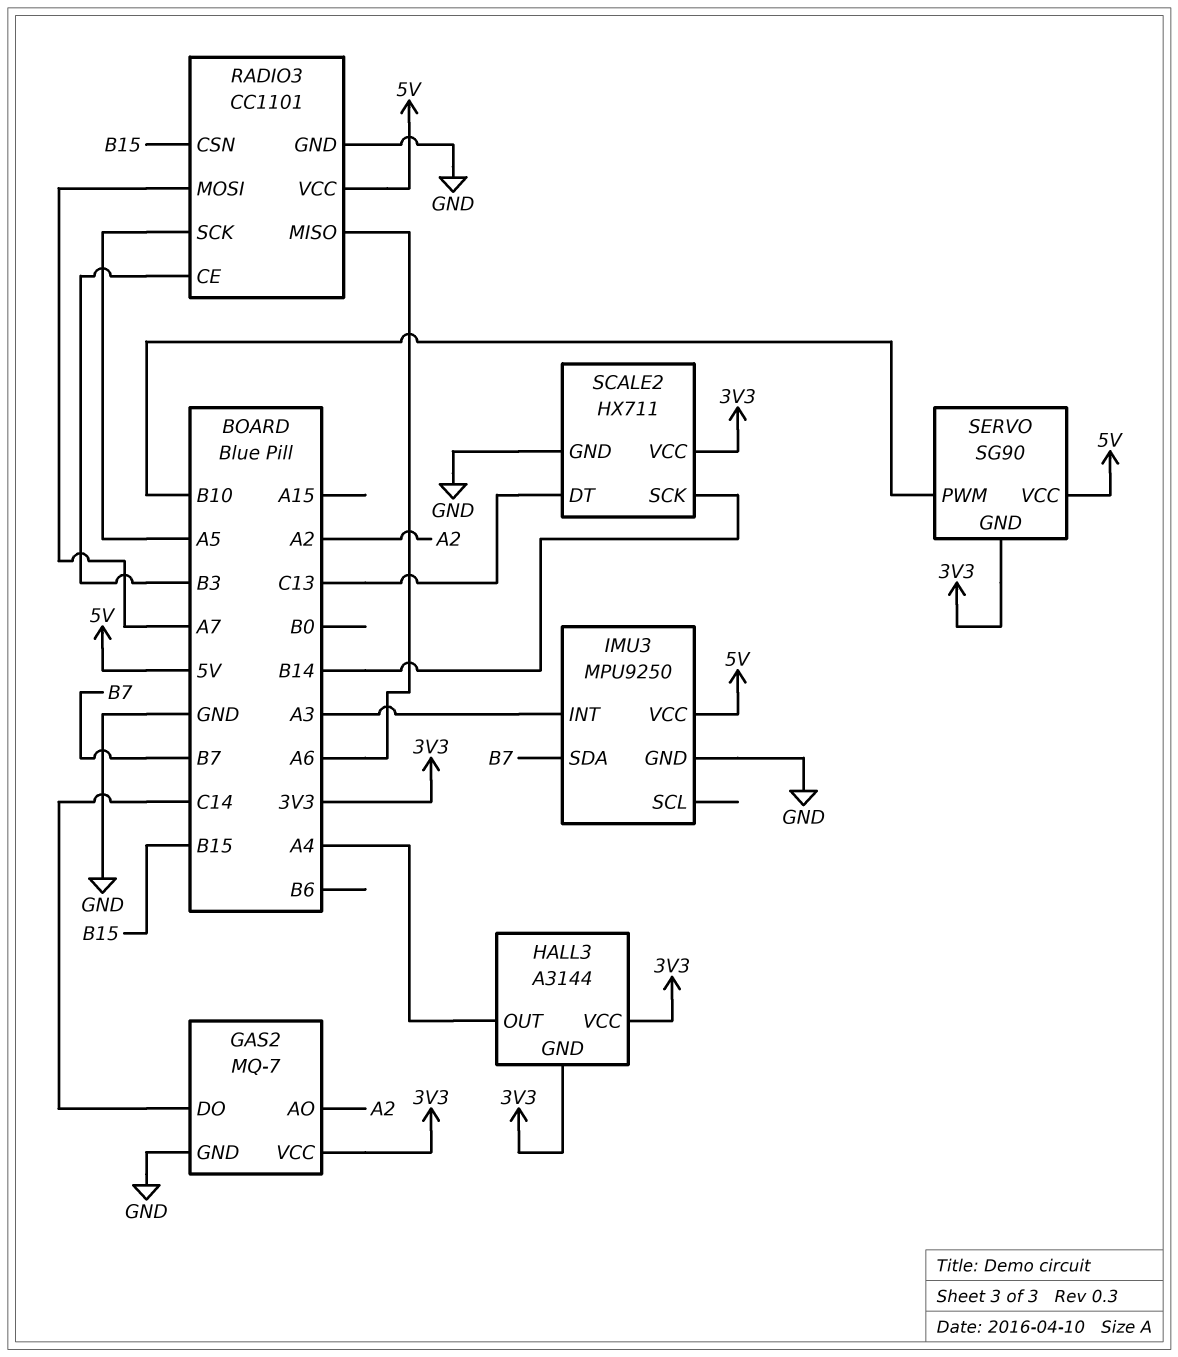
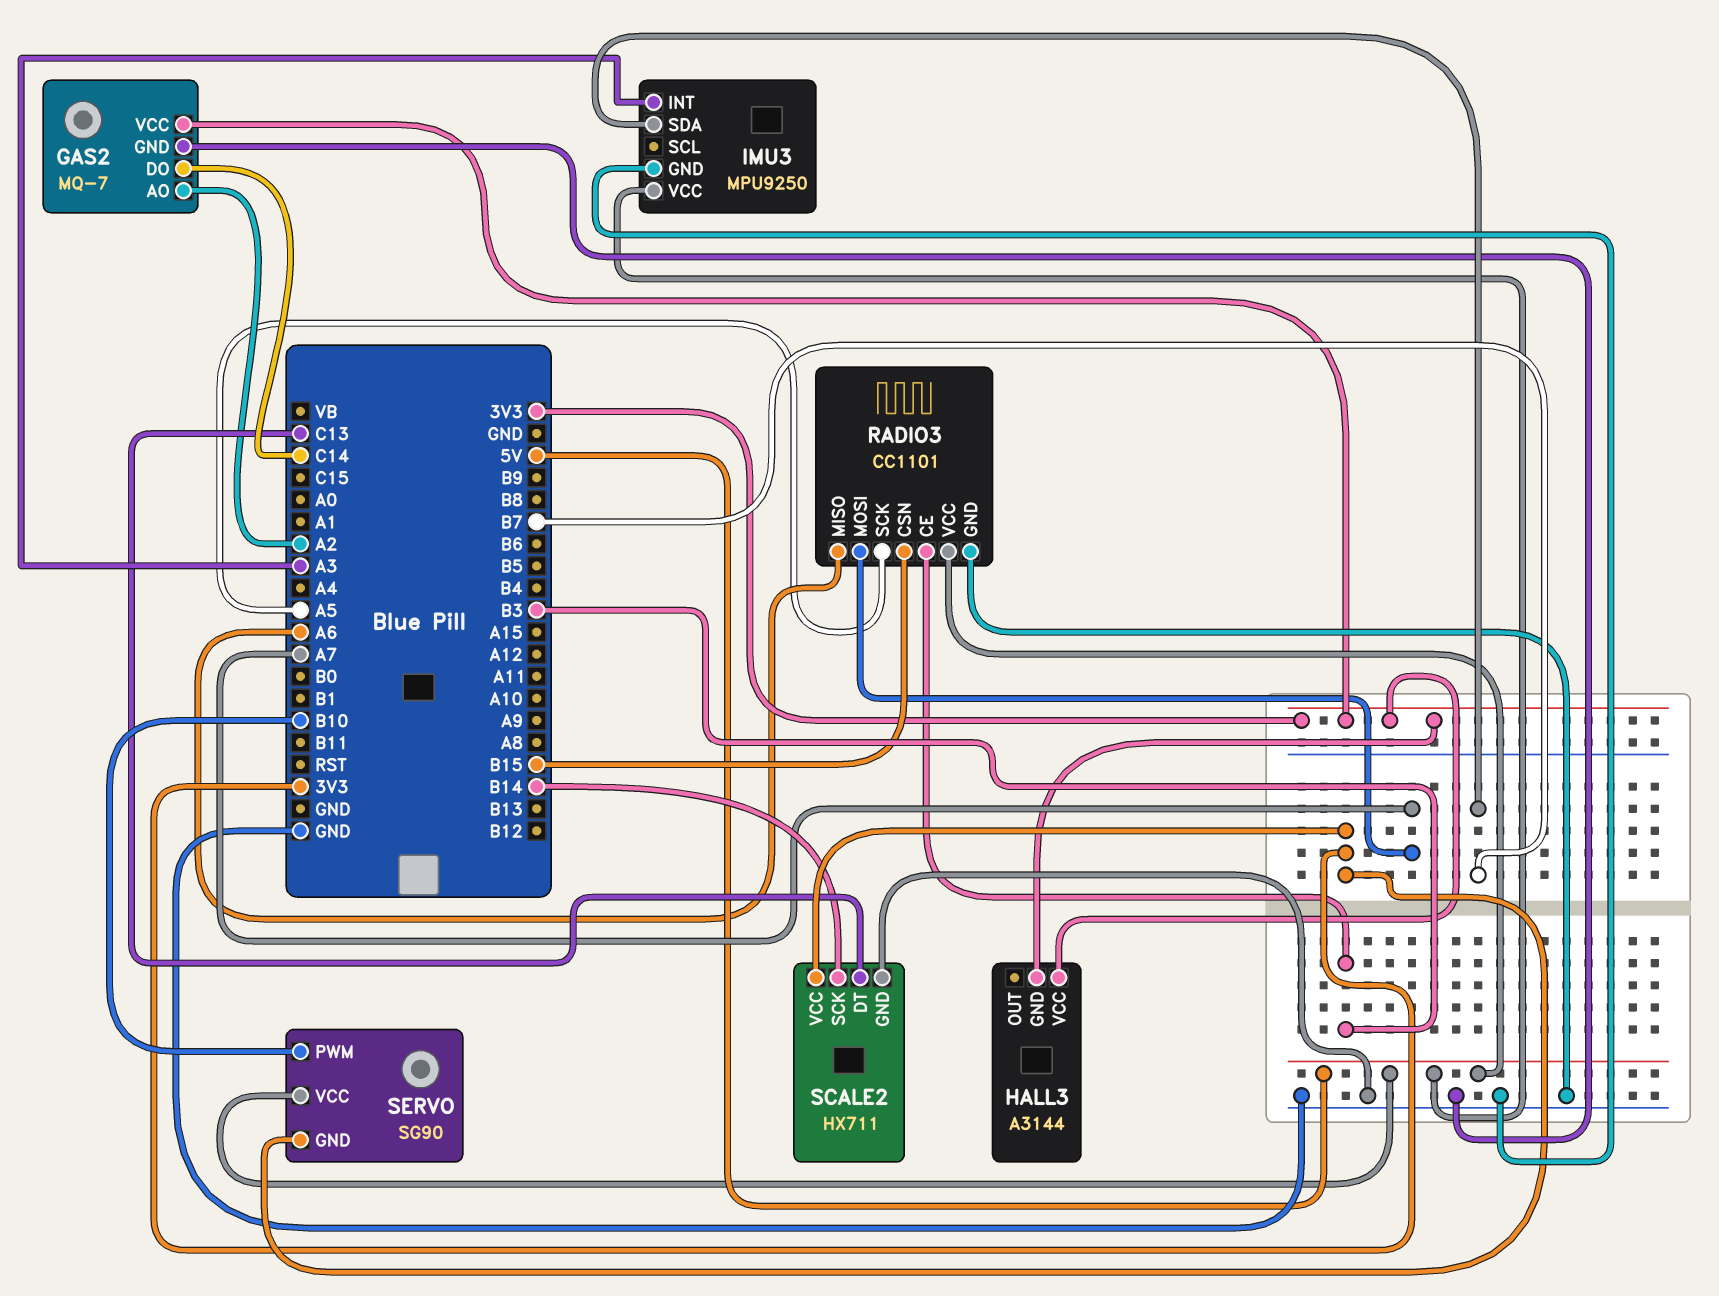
HALL3 pin OUT: A4 -> none

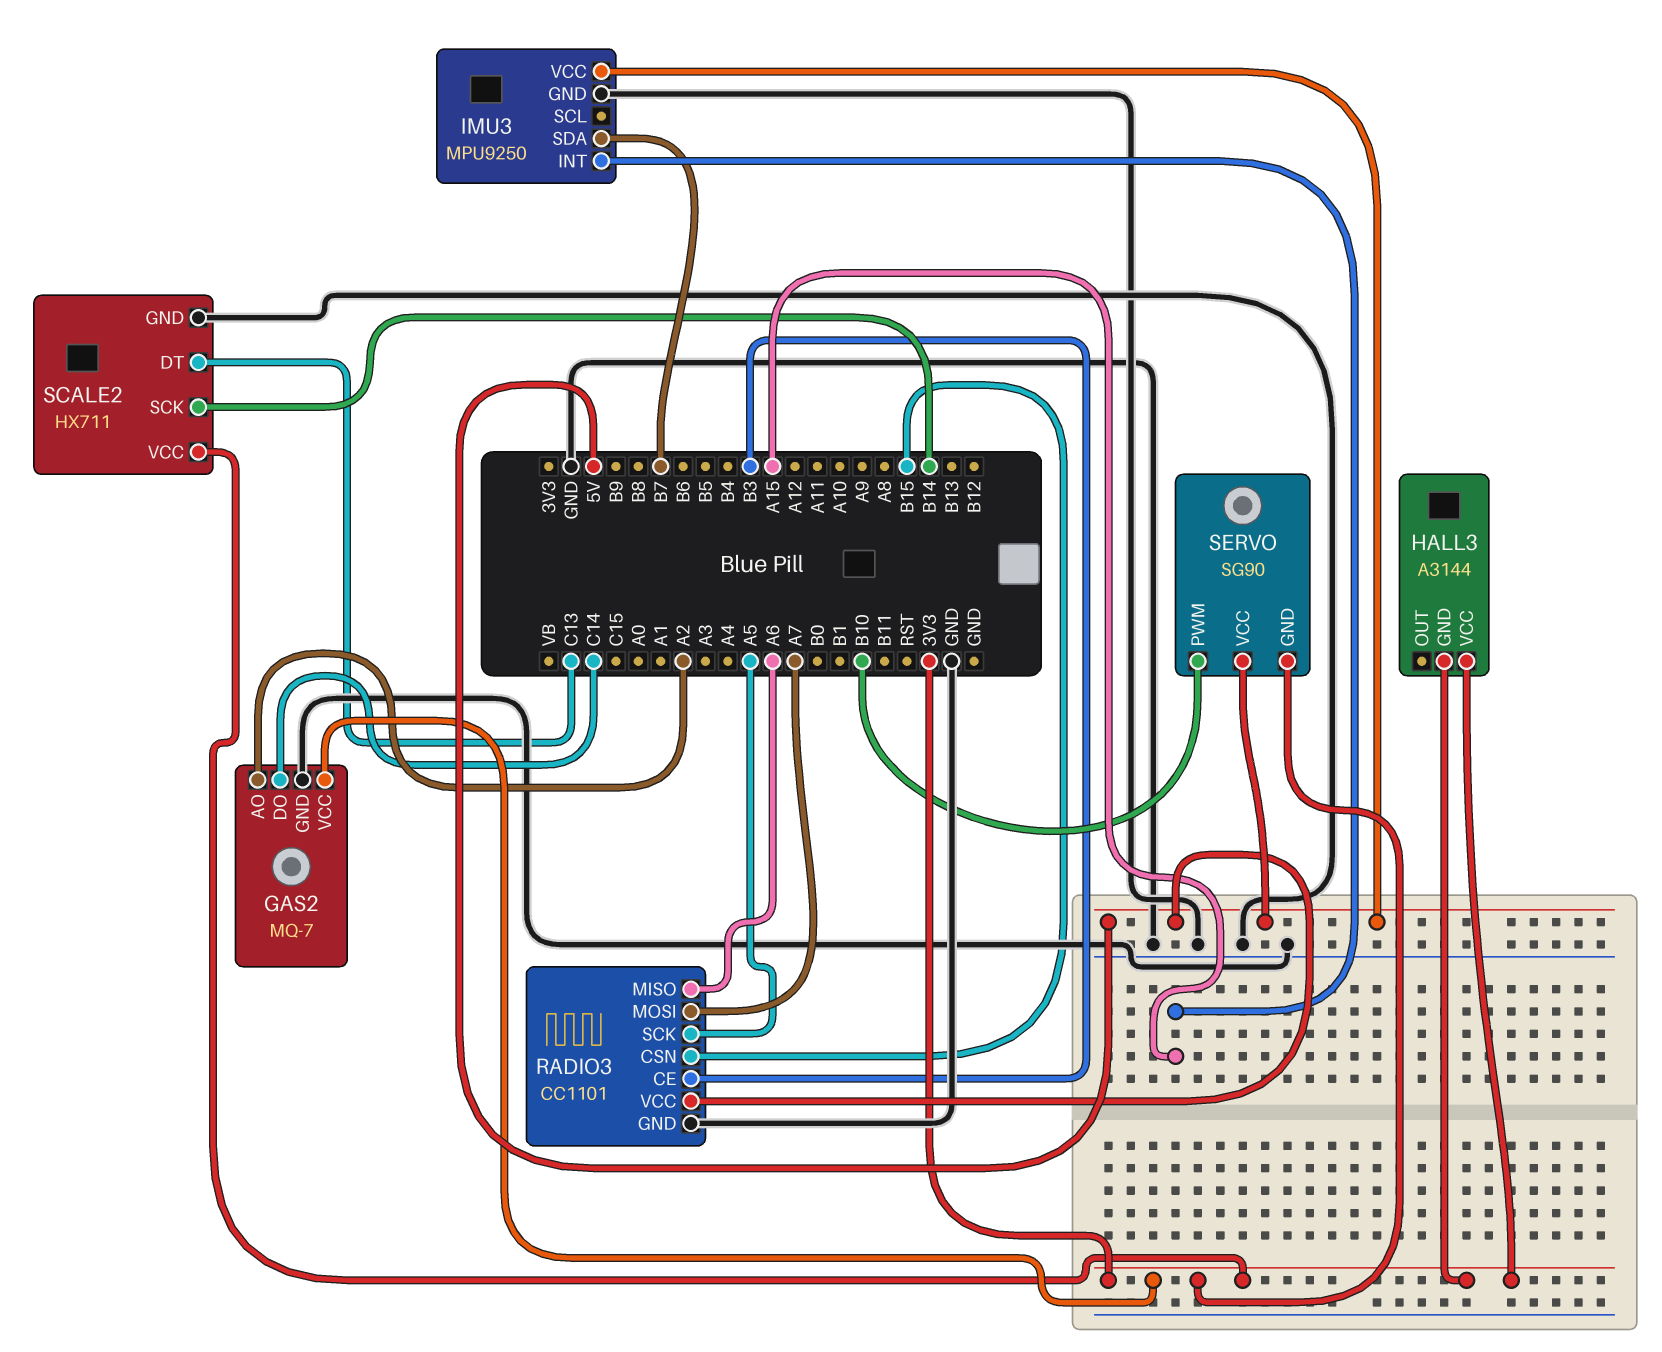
IMU3 pin INT: A3 -> A15

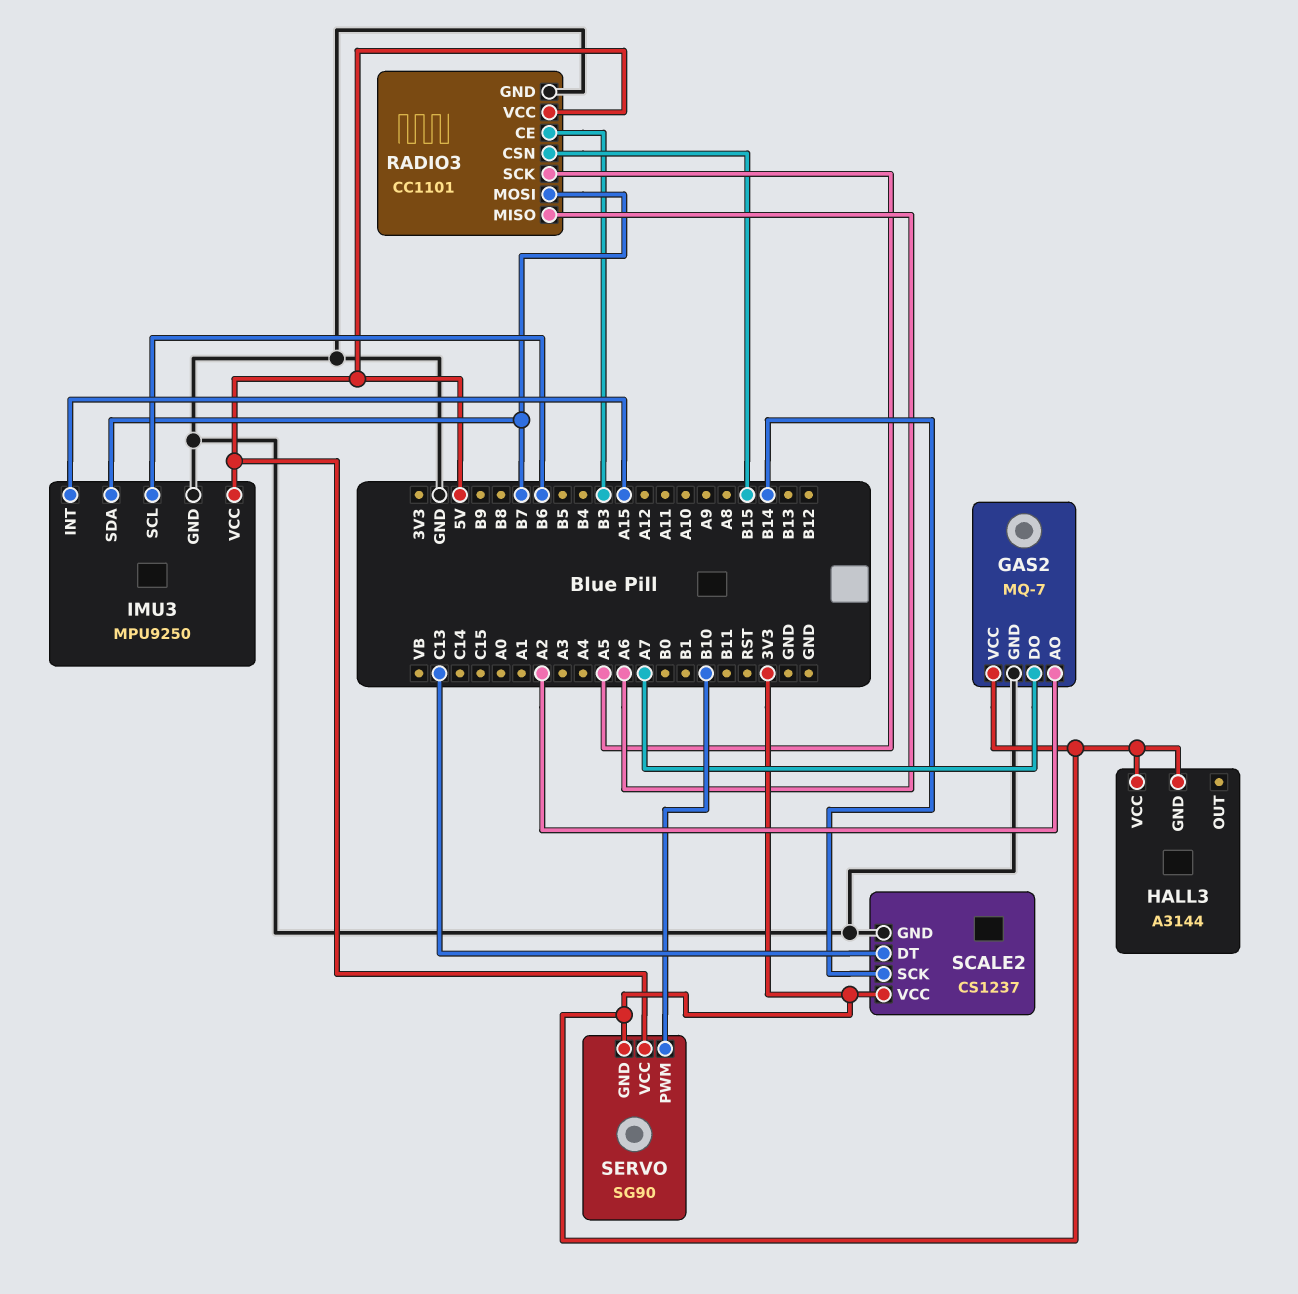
GAS2 pin DO: C14 -> A7
IMU3 pin SCL: none -> B6
RADIO3 pin MOSI: A7 -> B7
SCALE2: HX711 -> CS1237

